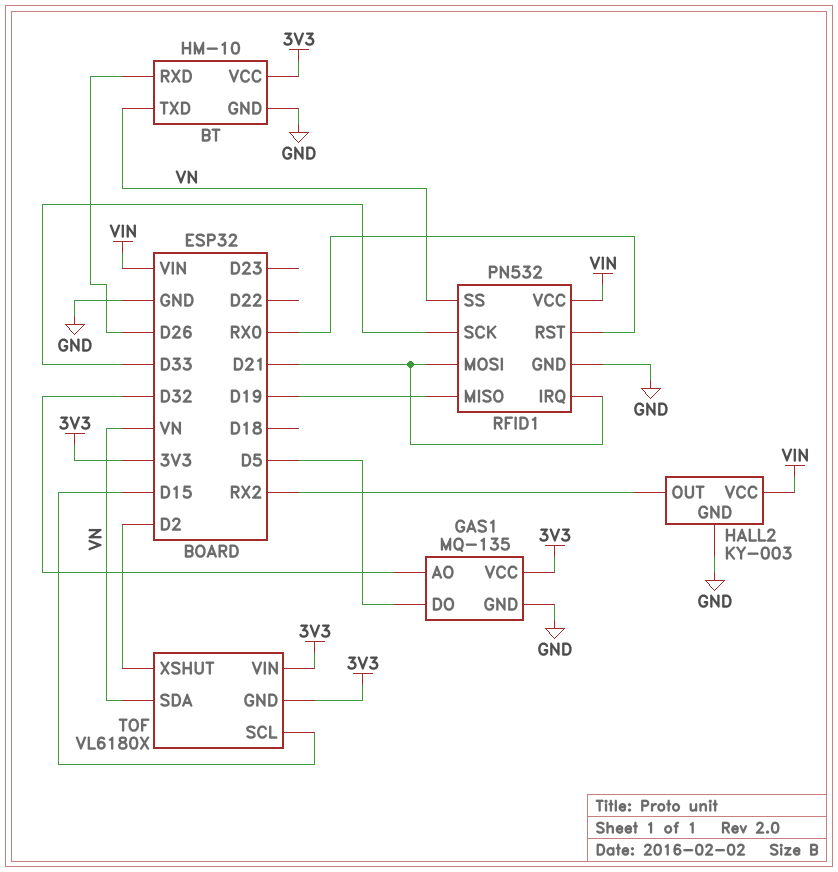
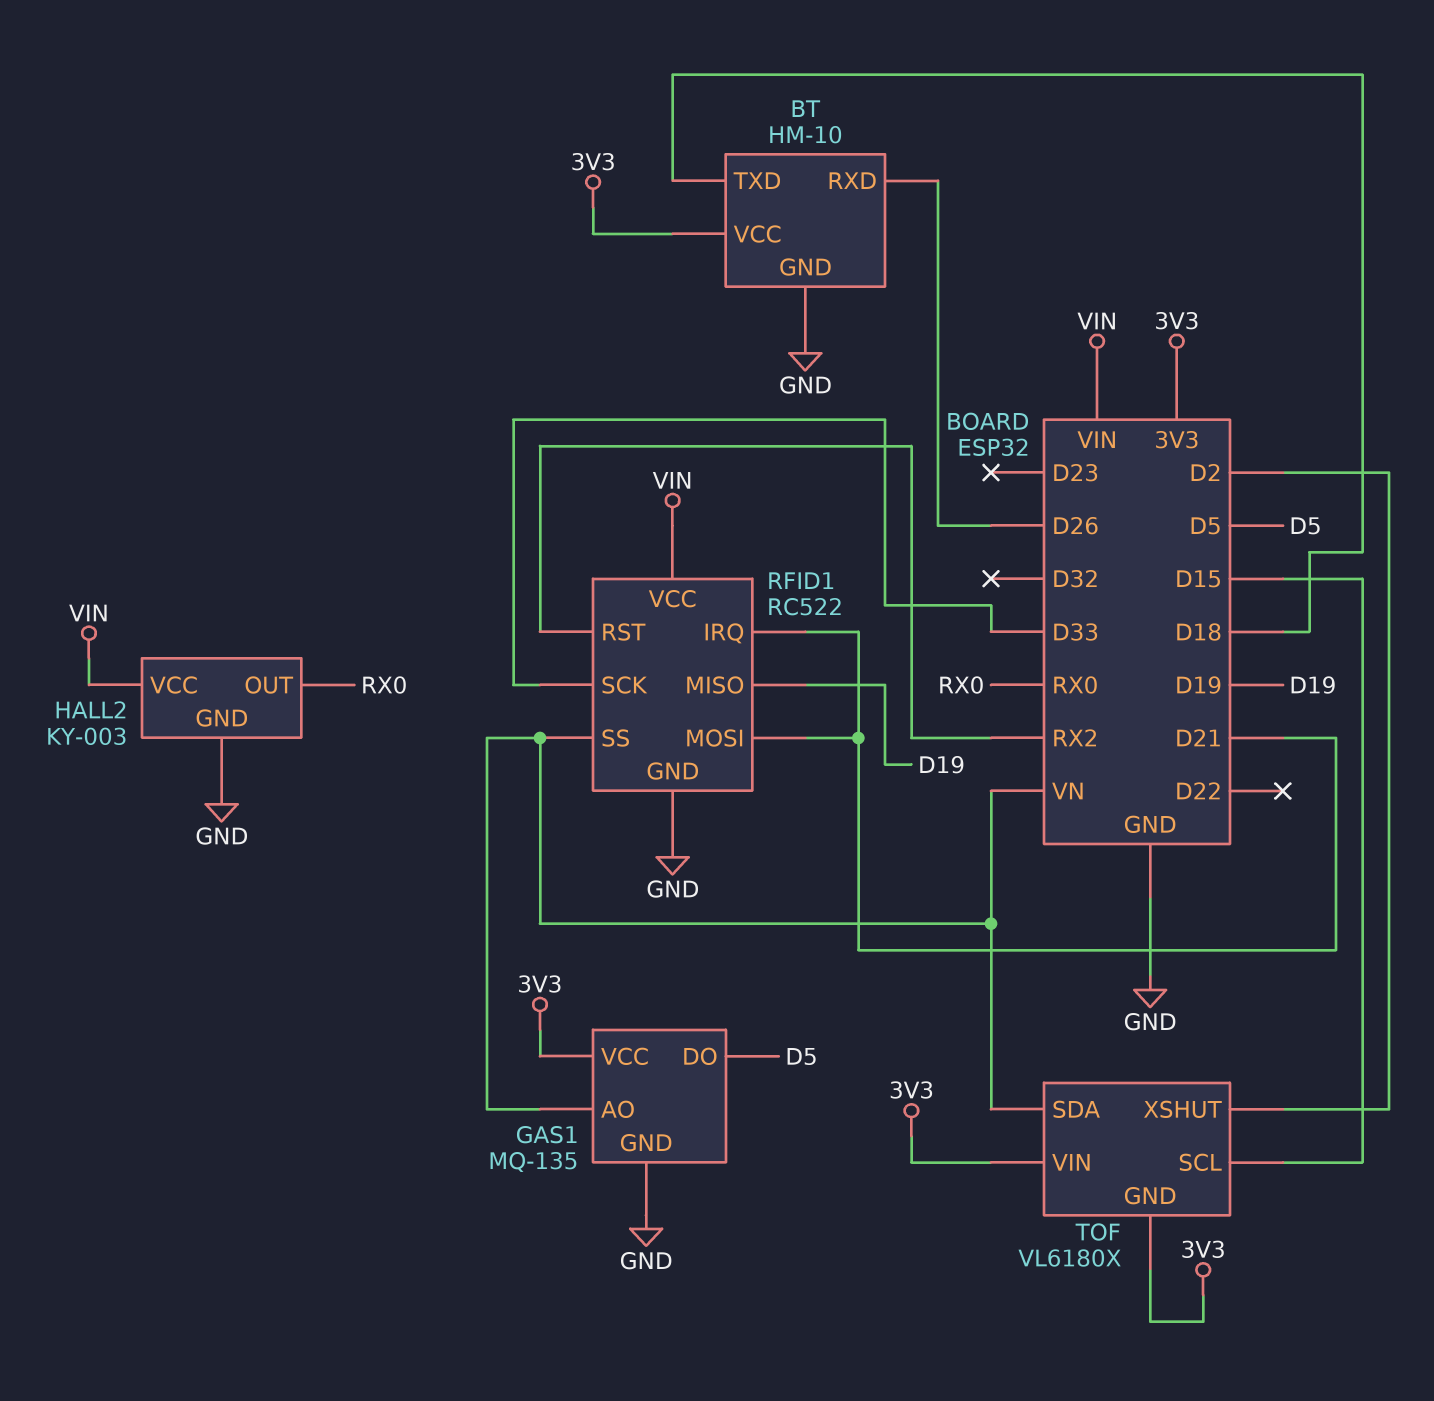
BT pin TXD: VN -> D18
GAS1 pin AO: D32 -> VN
HALL2 pin OUT: RX2 -> RX0
RFID1: PN532 -> RC522
RFID1 pin RST: RX0 -> RX2

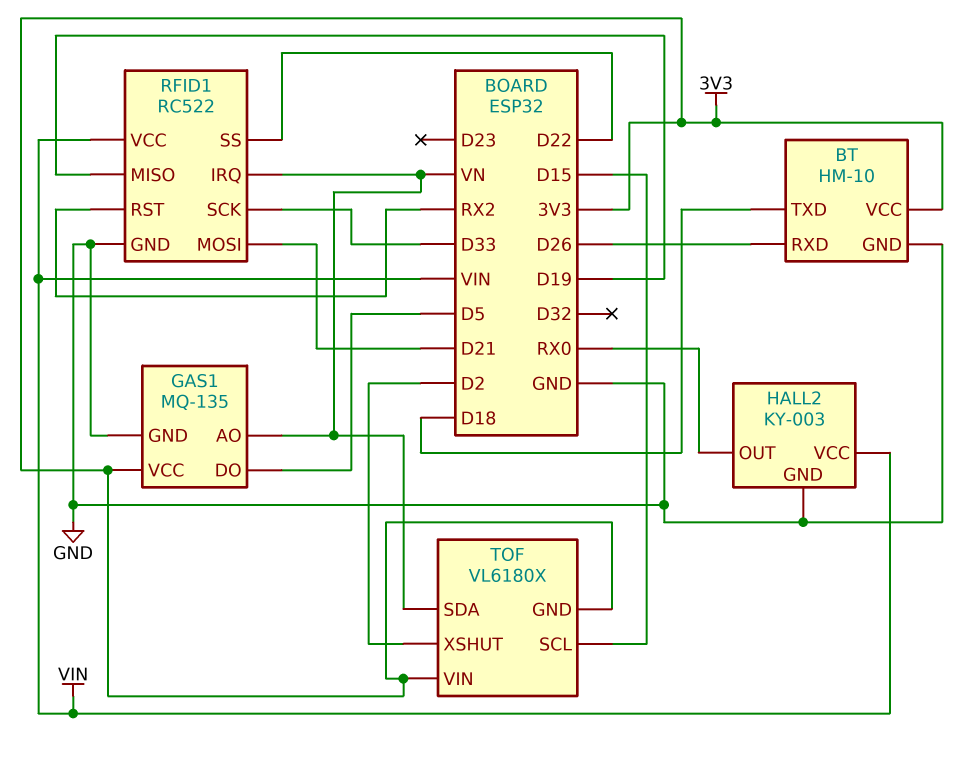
RFID1 pin IRQ: D21 -> VN
RFID1 pin SS: VN -> D22

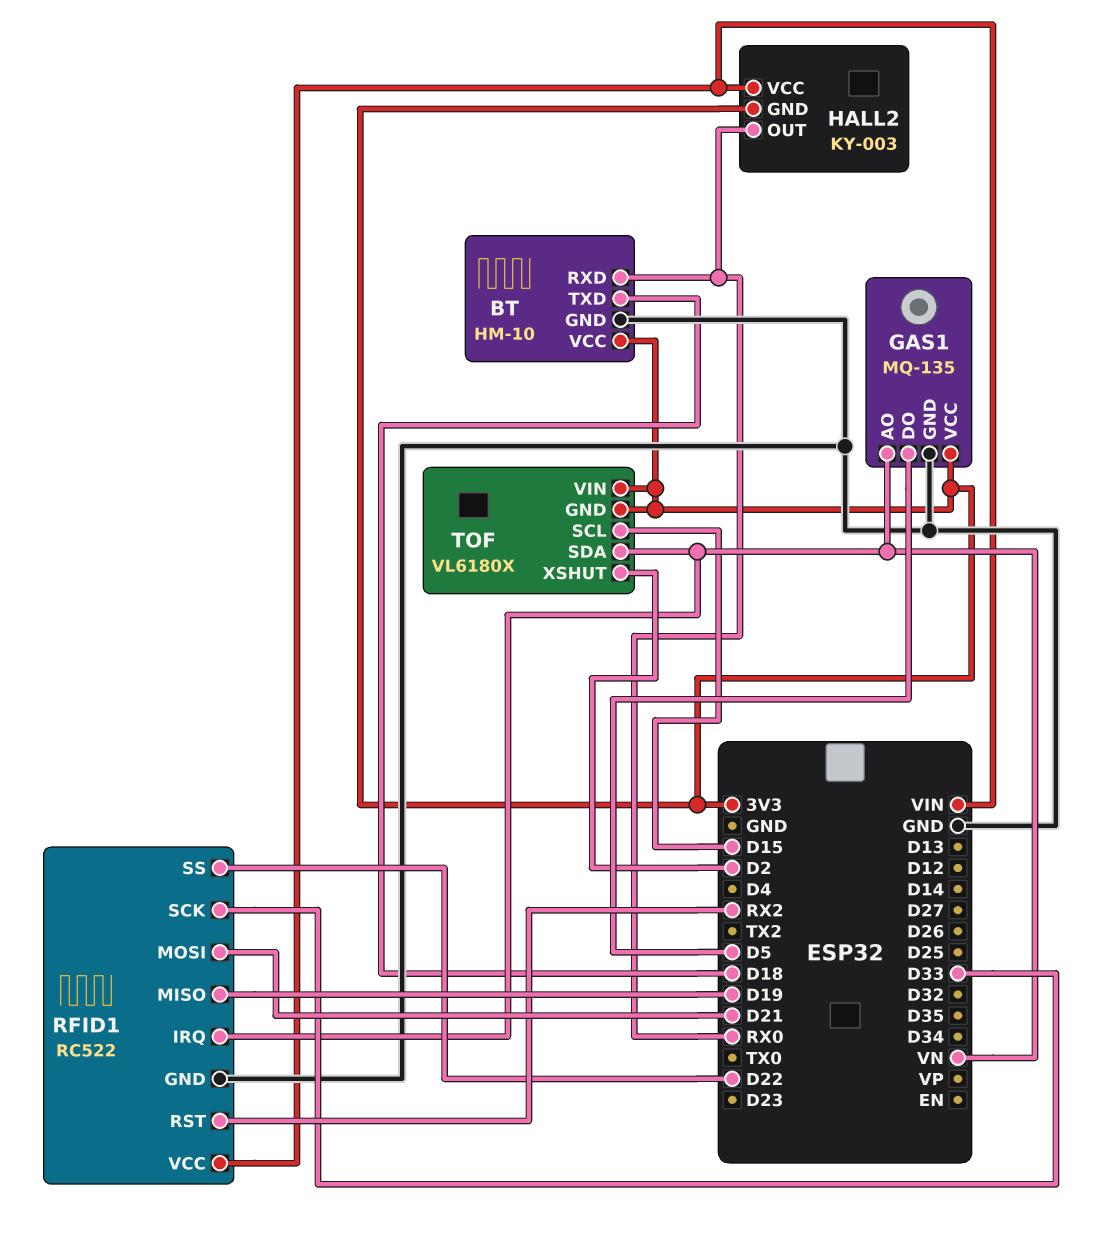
BT pin RXD: D26 -> RX0
HALL2 pin GND: GND -> 3V3

